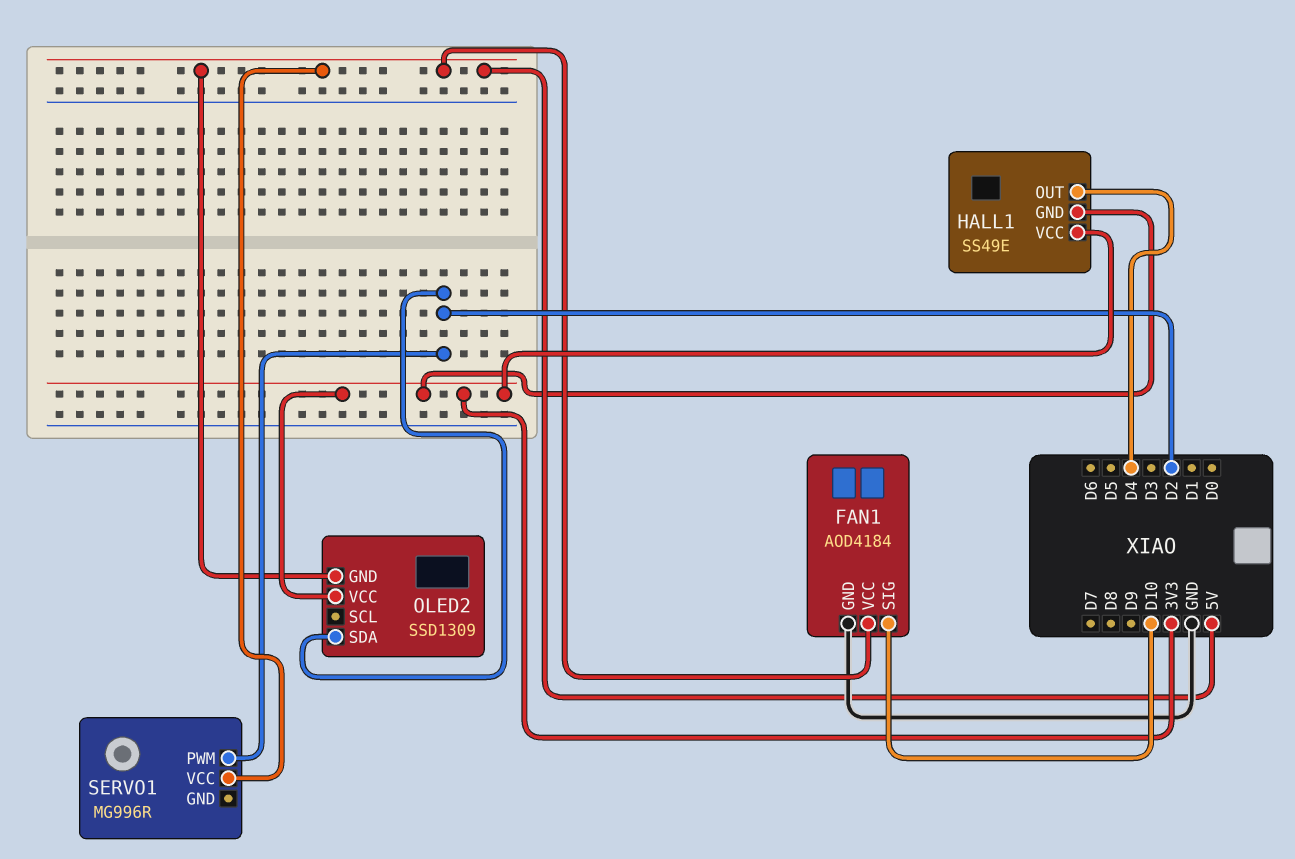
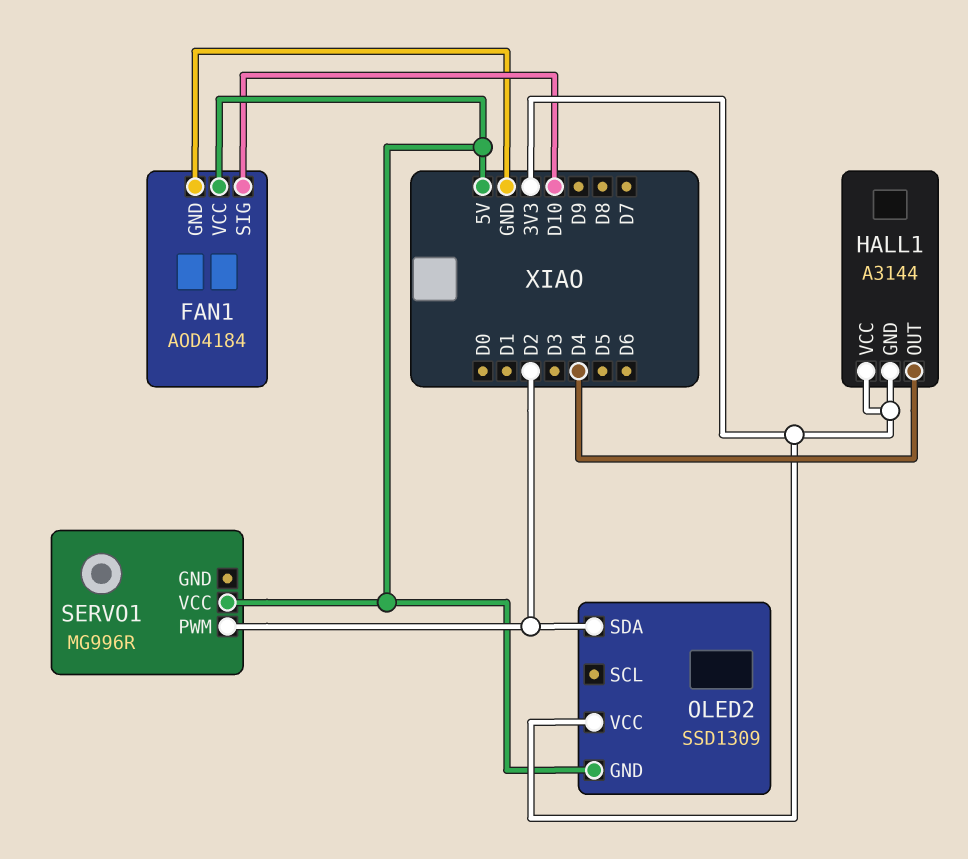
HALL1: SS49E -> A3144

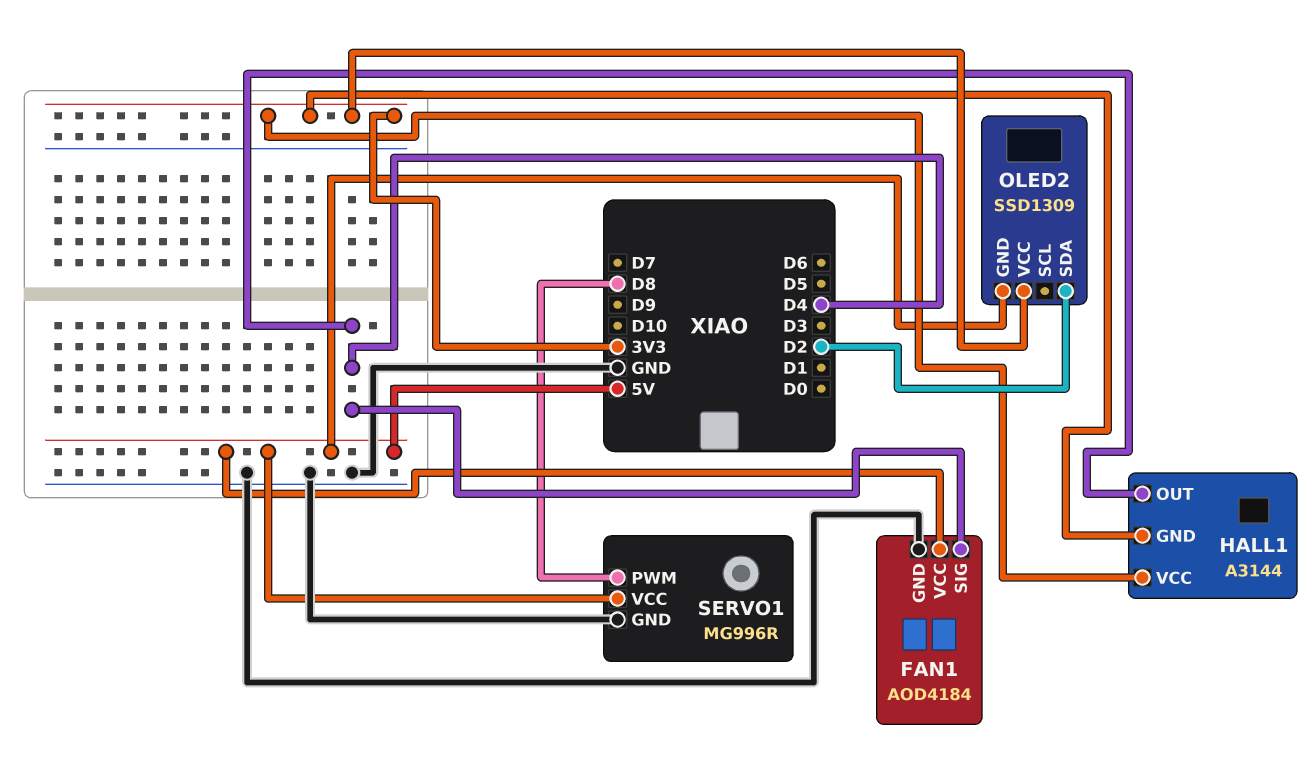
FAN1 pin SIG: D10 -> D4
SERVO1 pin GND: none -> GND
SERVO1 pin PWM: D2 -> D8

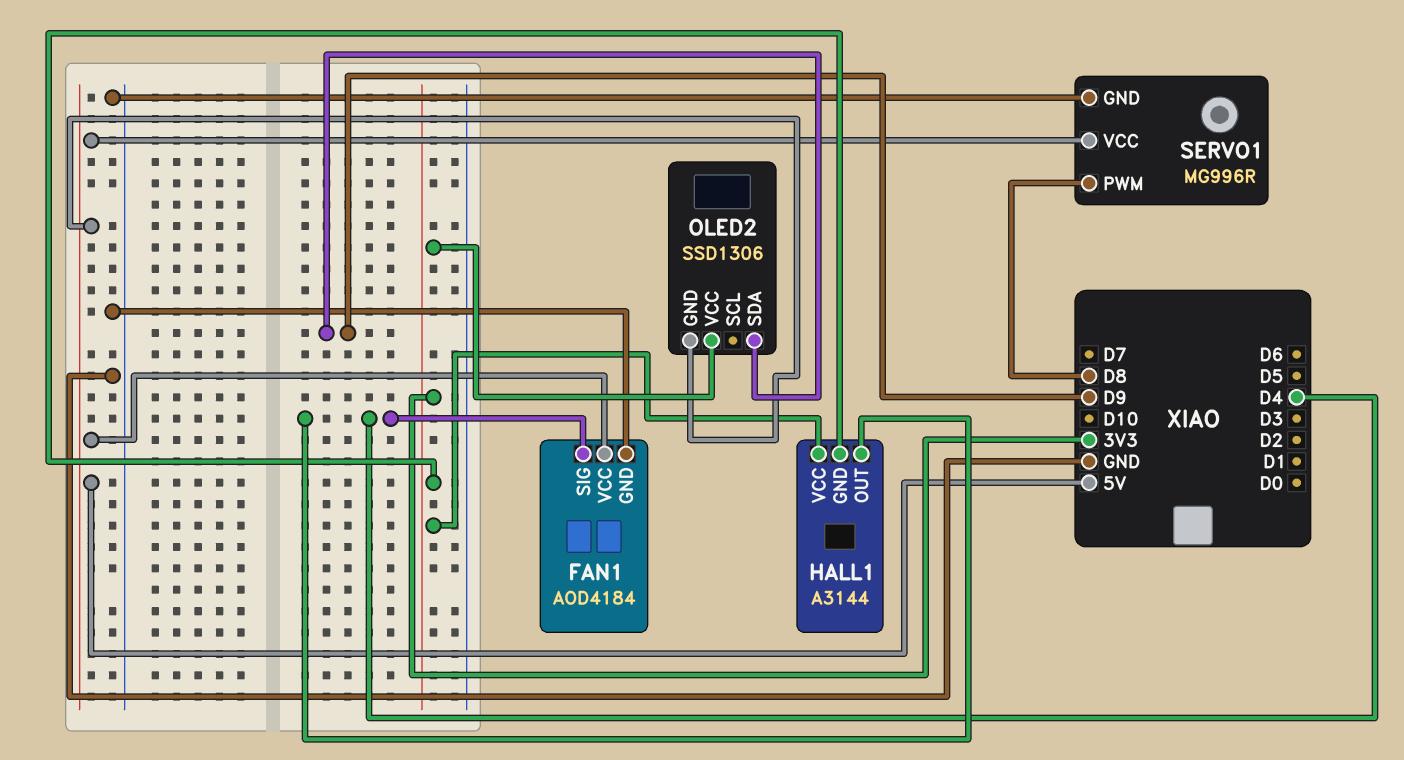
OLED2: SSD1309 -> SSD1306
OLED2 pin SDA: D2 -> D9

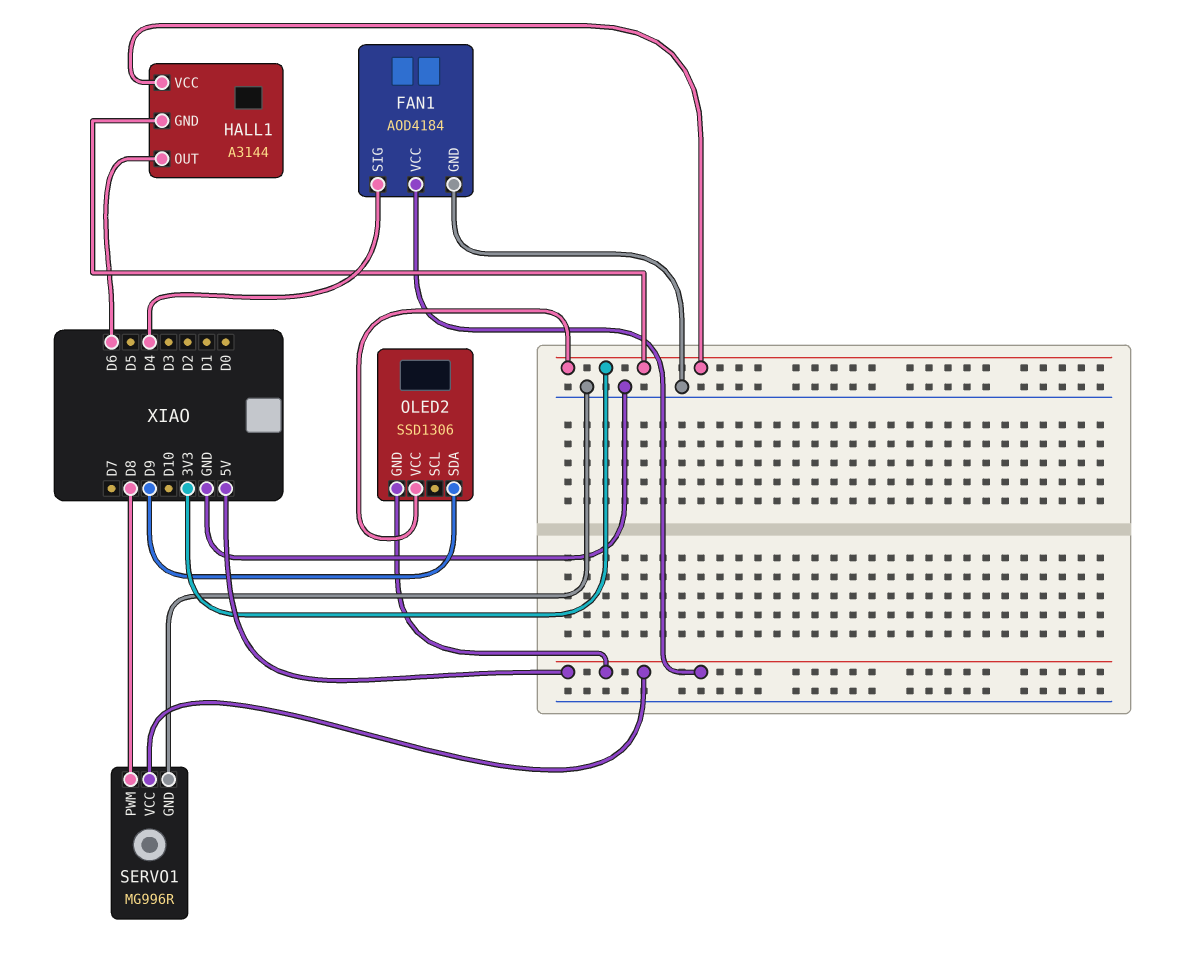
HALL1 pin OUT: D4 -> D6

